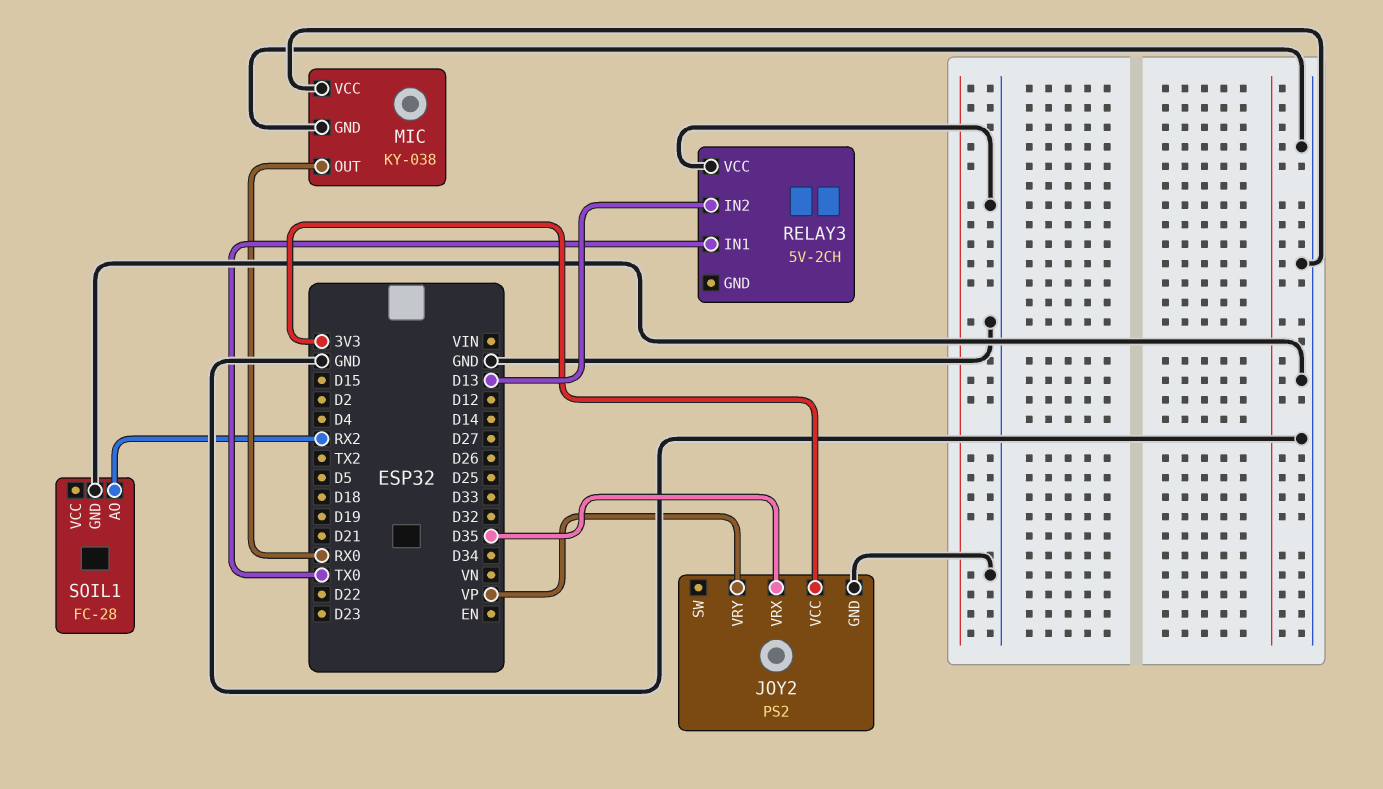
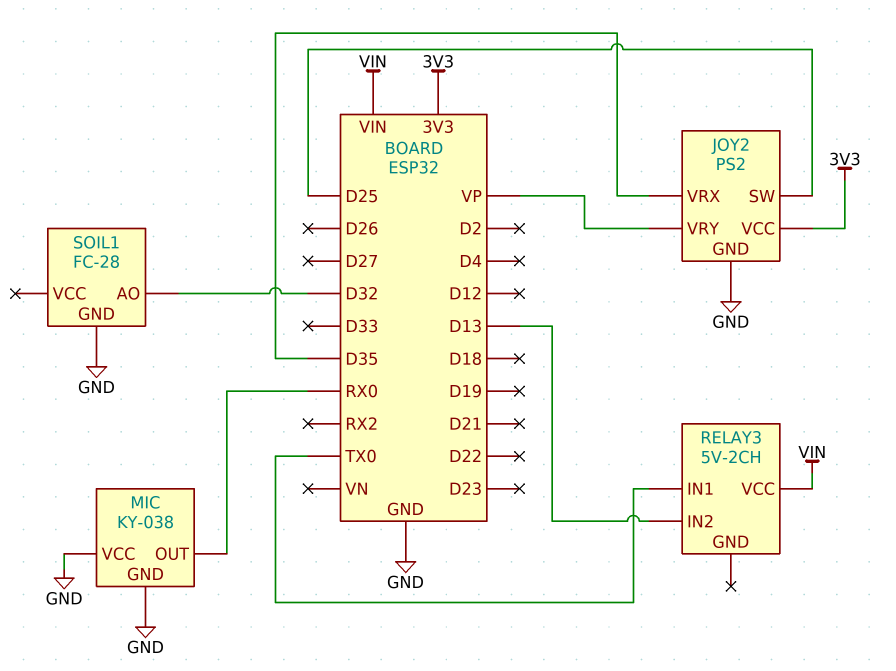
JOY2 pin SW: none -> D25
RELAY3 pin VCC: GND -> VIN
SOIL1 pin AO: RX2 -> D32

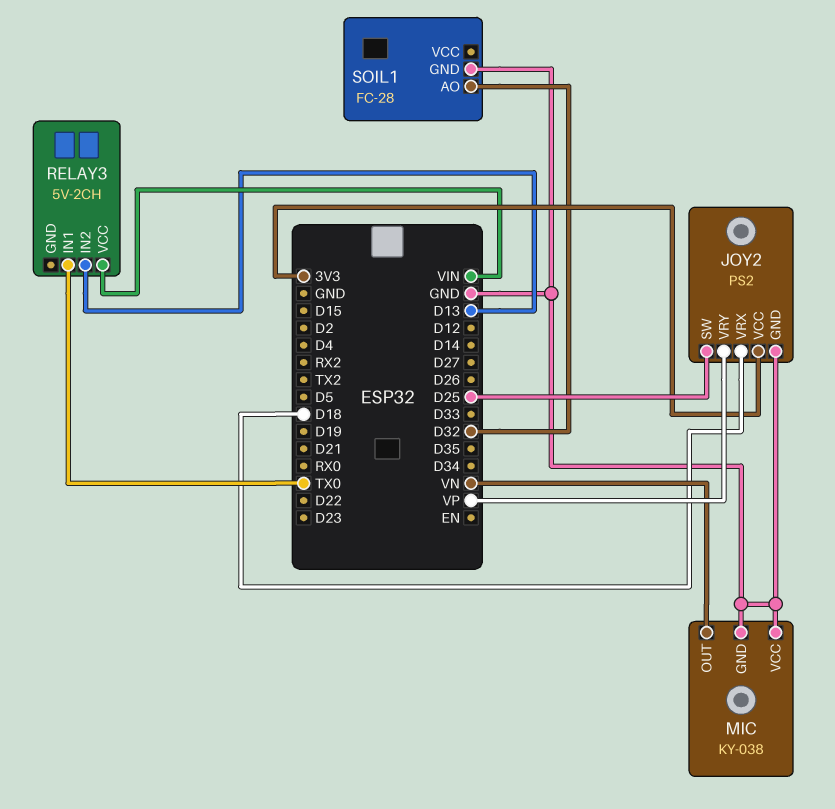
JOY2 pin VRX: D35 -> D18
MIC pin OUT: RX0 -> VN

